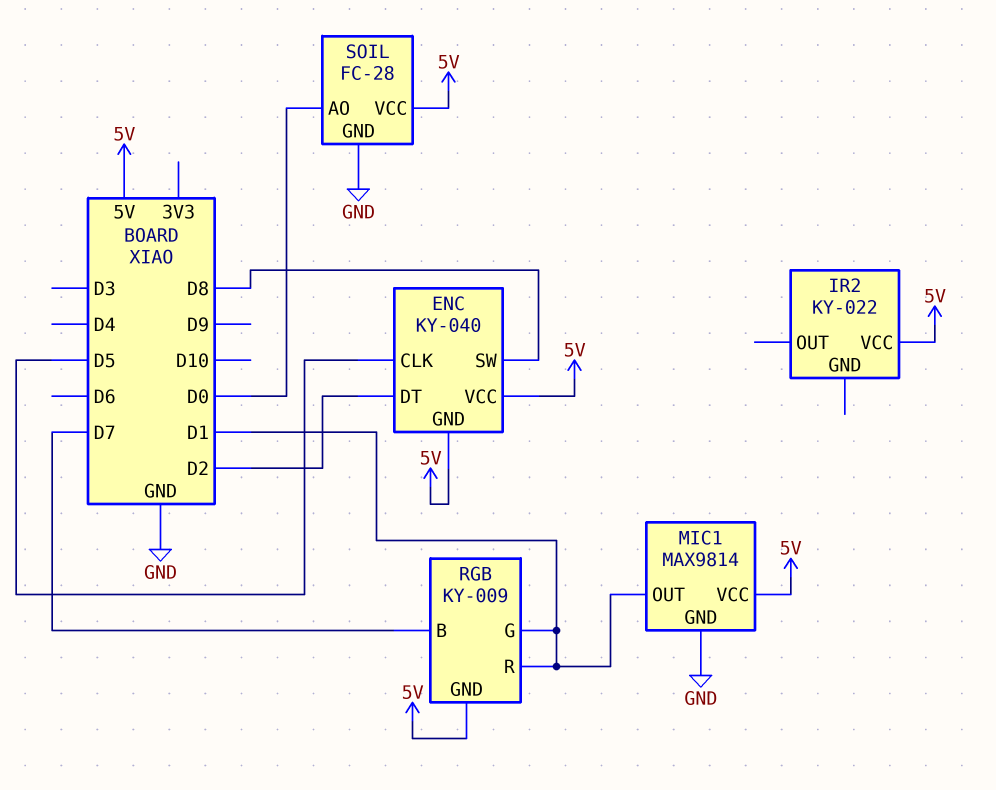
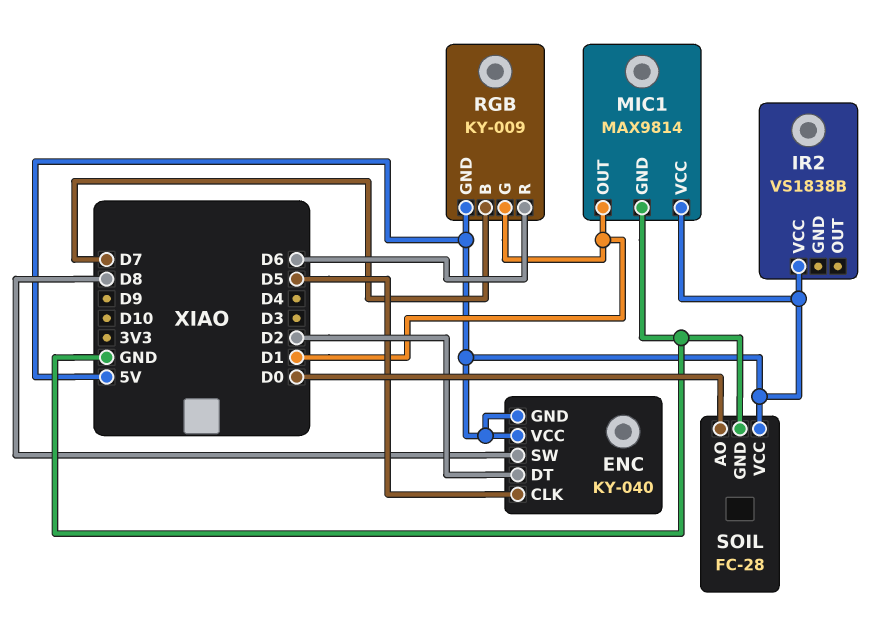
IR2: KY-022 -> VS1838B
RGB pin R: D1 -> D6

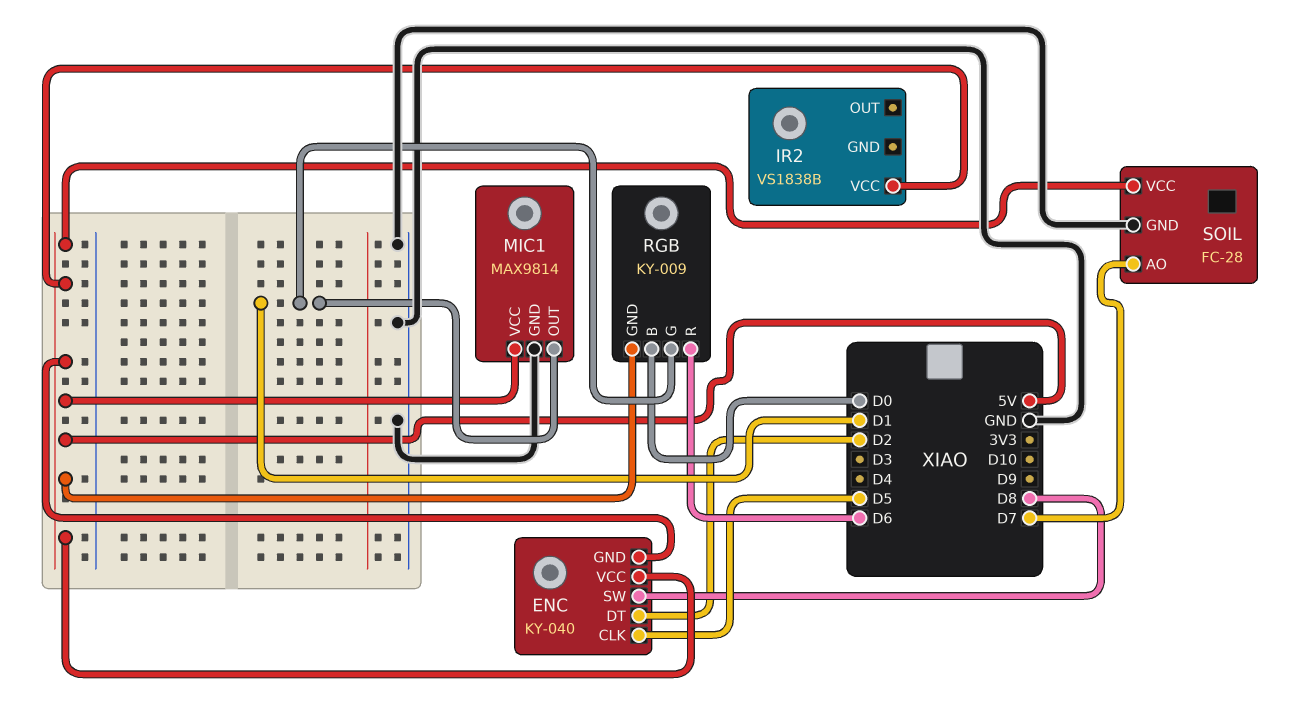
RGB pin B: D7 -> D0
SOIL pin AO: D0 -> D7

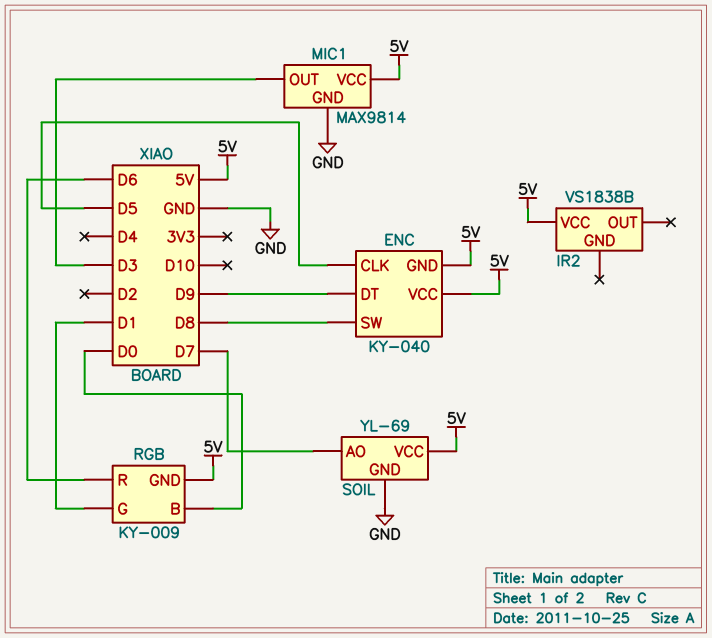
ENC pin DT: D2 -> D9
MIC1 pin OUT: D1 -> D3
SOIL: FC-28 -> YL-69

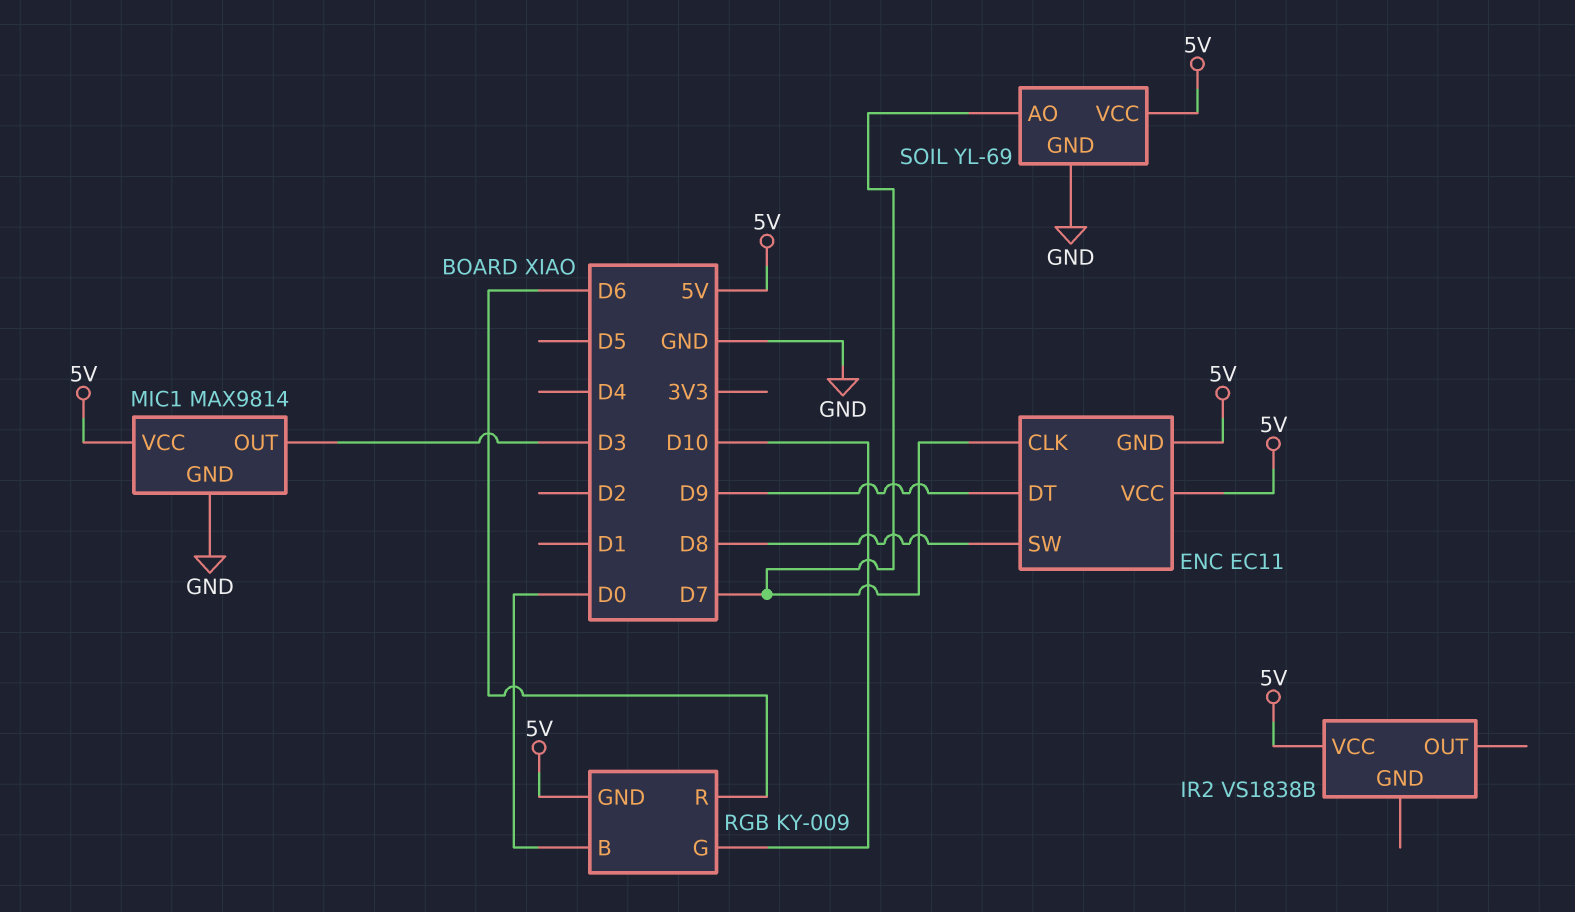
ENC: KY-040 -> EC11
ENC pin CLK: D5 -> D7
RGB pin G: D1 -> D10

